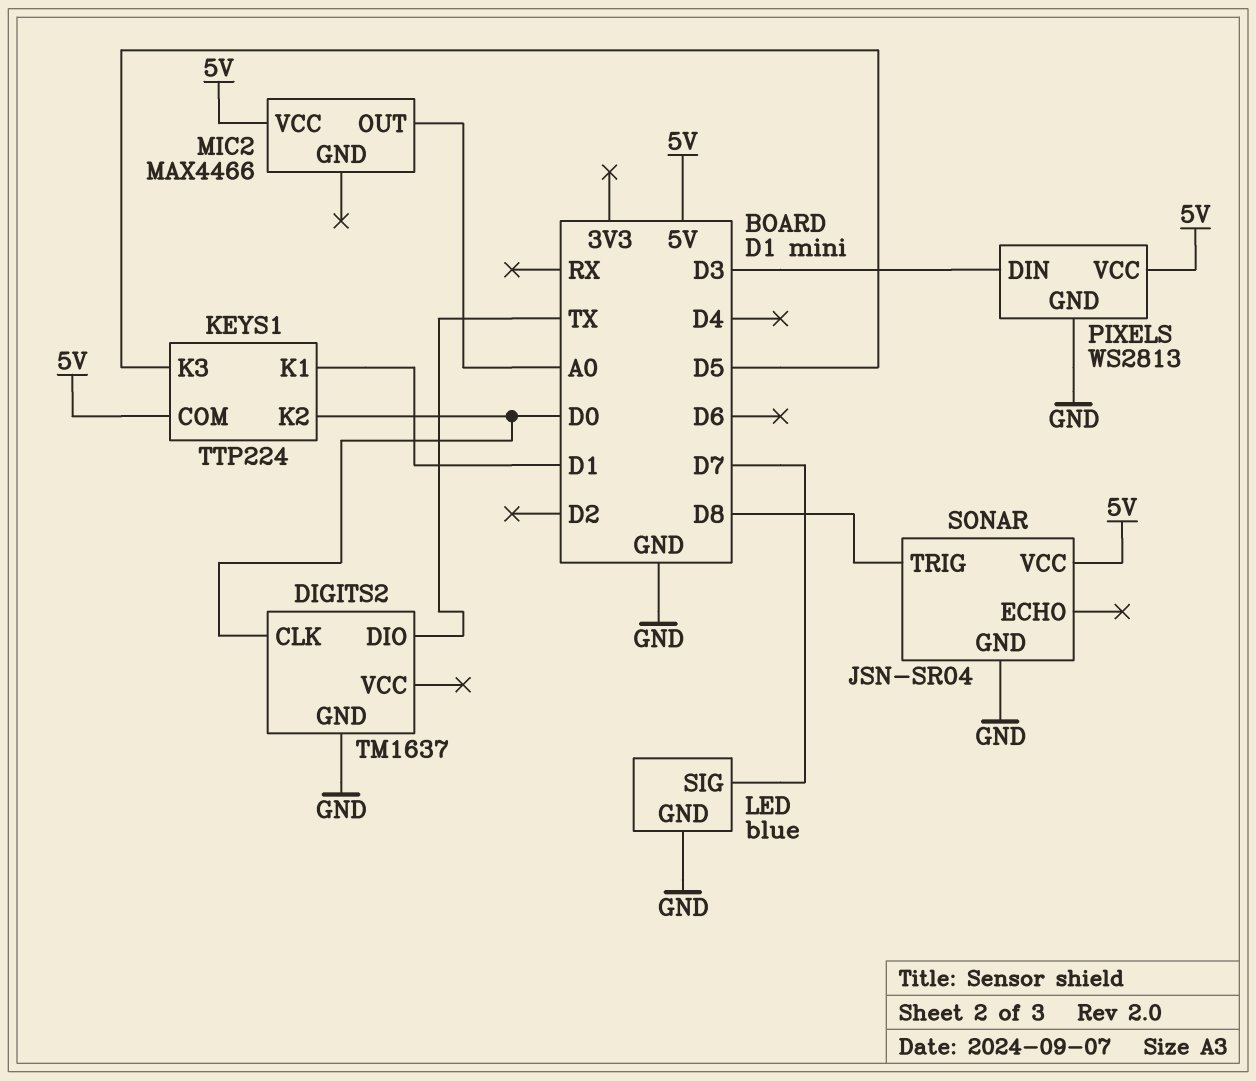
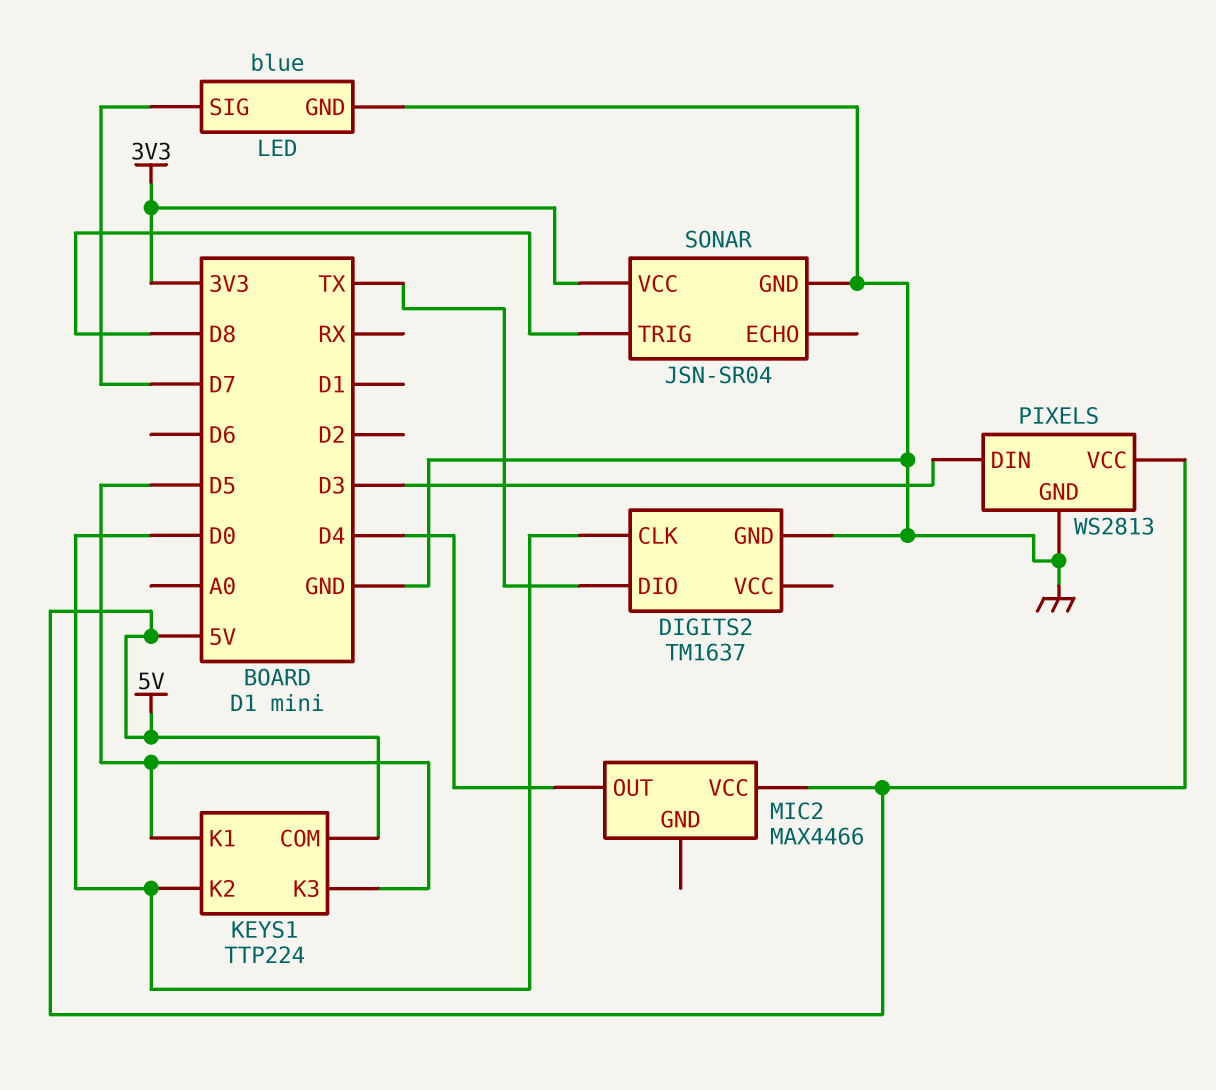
KEYS1 pin K1: D1 -> D5
MIC2 pin OUT: A0 -> D4
SONAR pin VCC: 5V -> 3V3

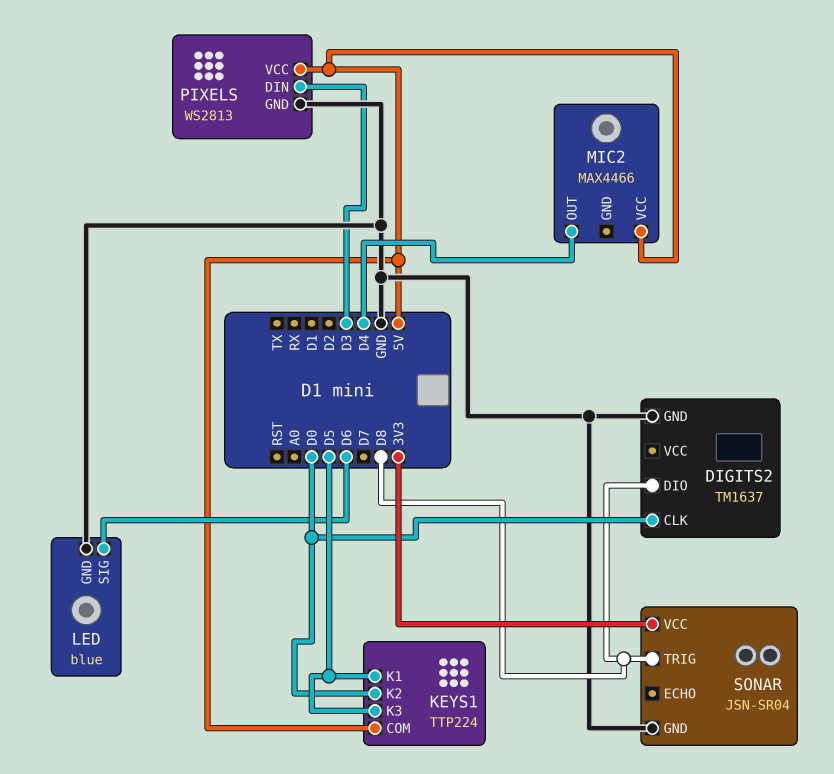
DIGITS2 pin DIO: TX -> D8
LED pin SIG: D7 -> D6

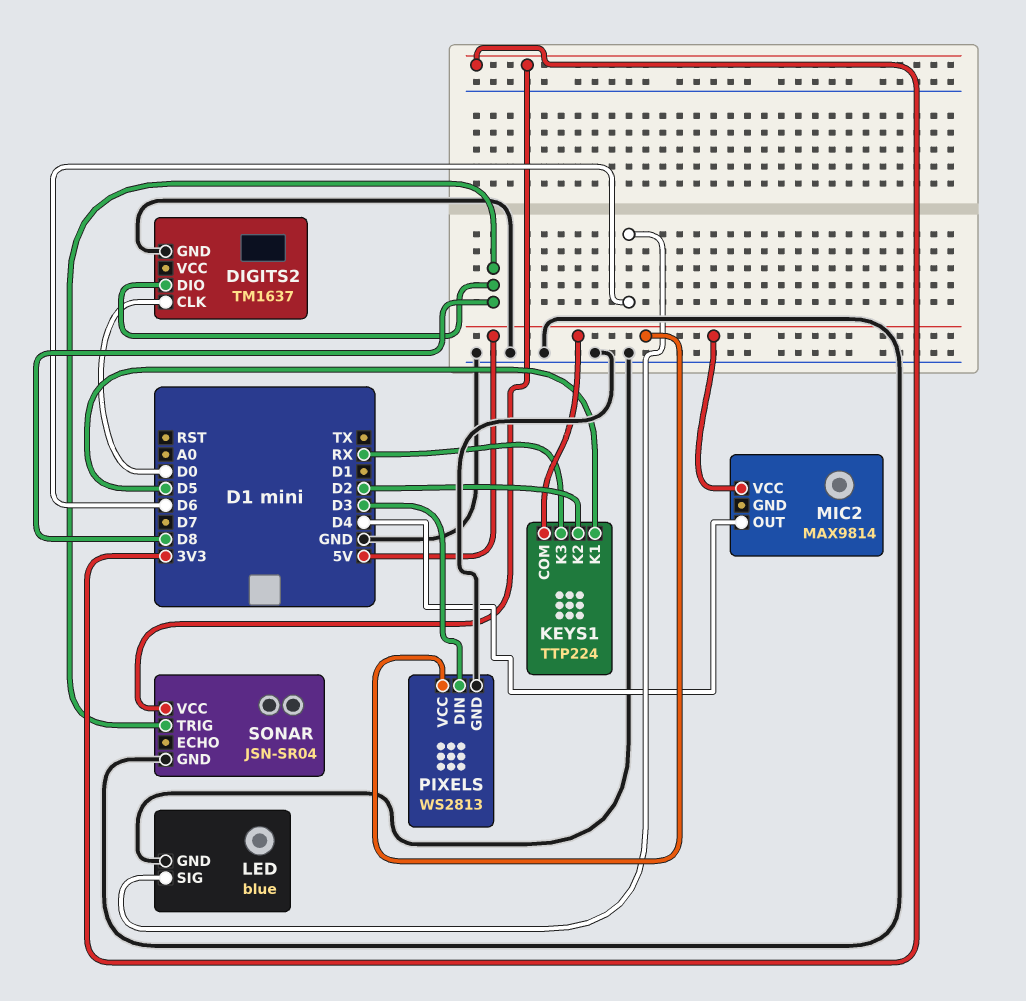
KEYS1 pin K2: D0 -> D2
KEYS1 pin K3: D5 -> RX
MIC2: MAX4466 -> MAX9814

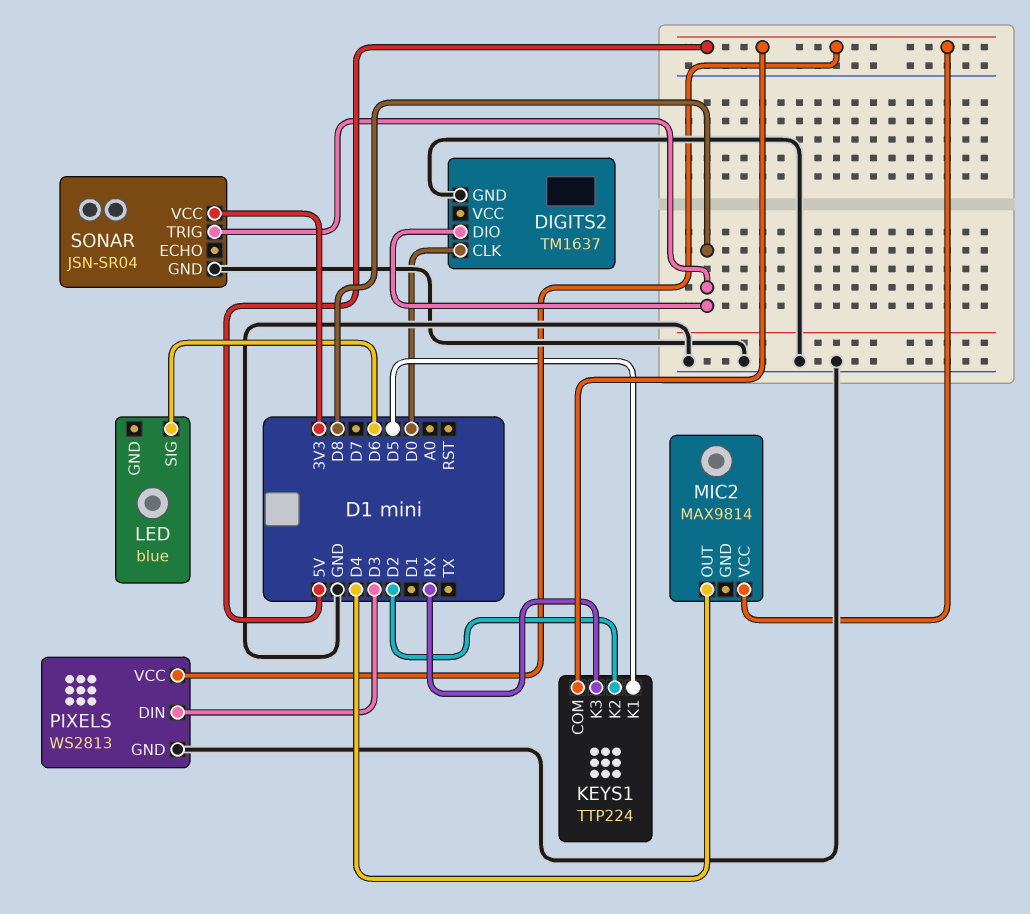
LED pin GND: GND -> none

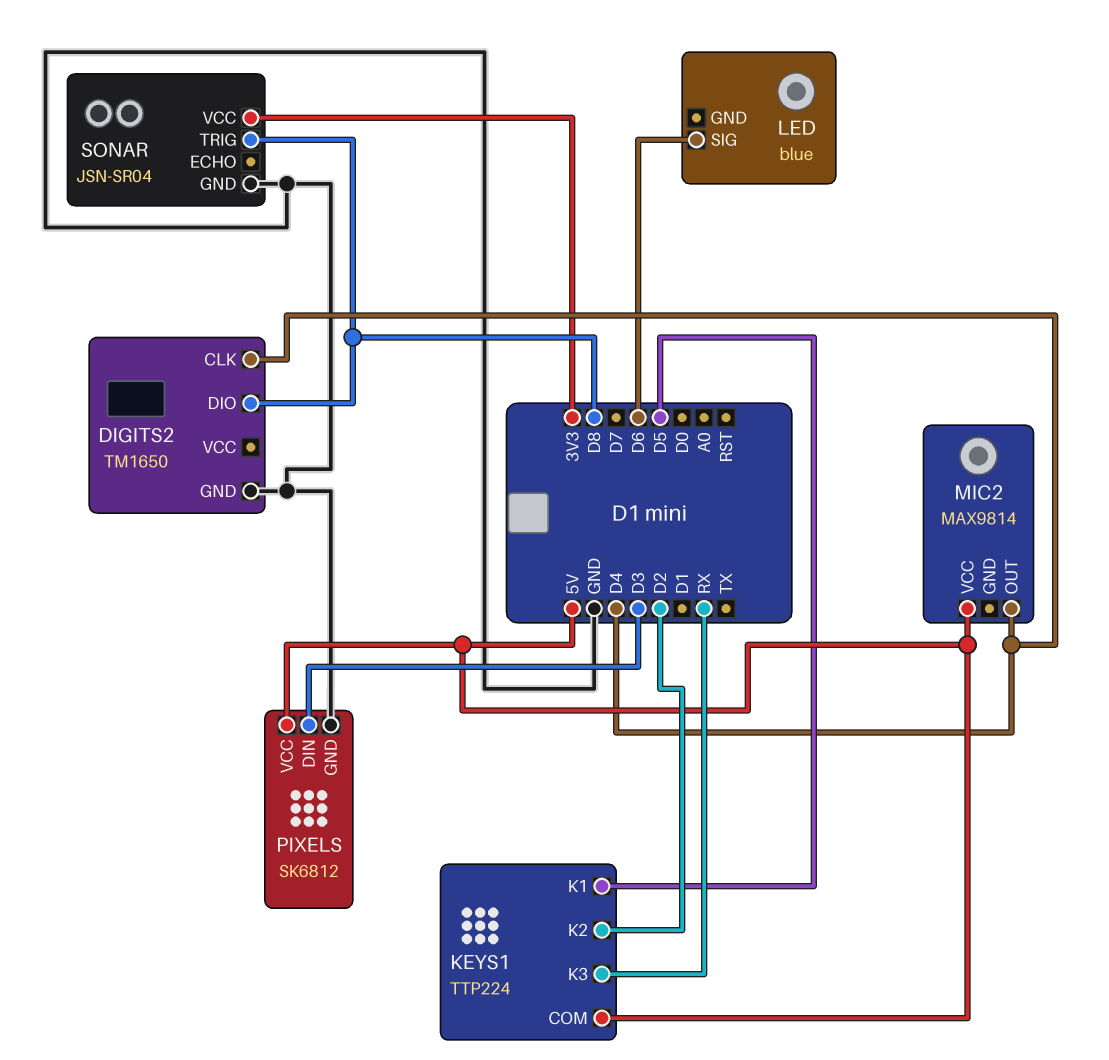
DIGITS2: TM1637 -> TM1650
DIGITS2 pin CLK: D0 -> D4
PIXELS: WS2813 -> SK6812

